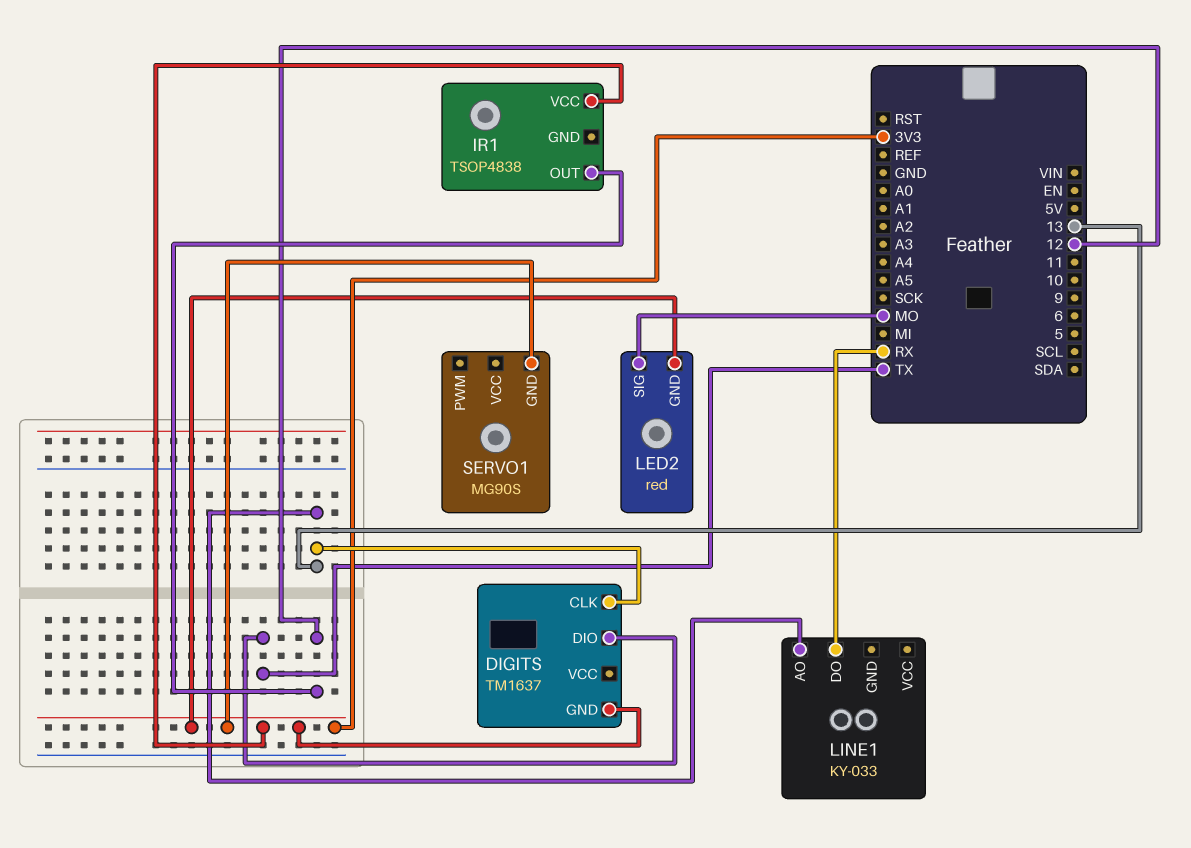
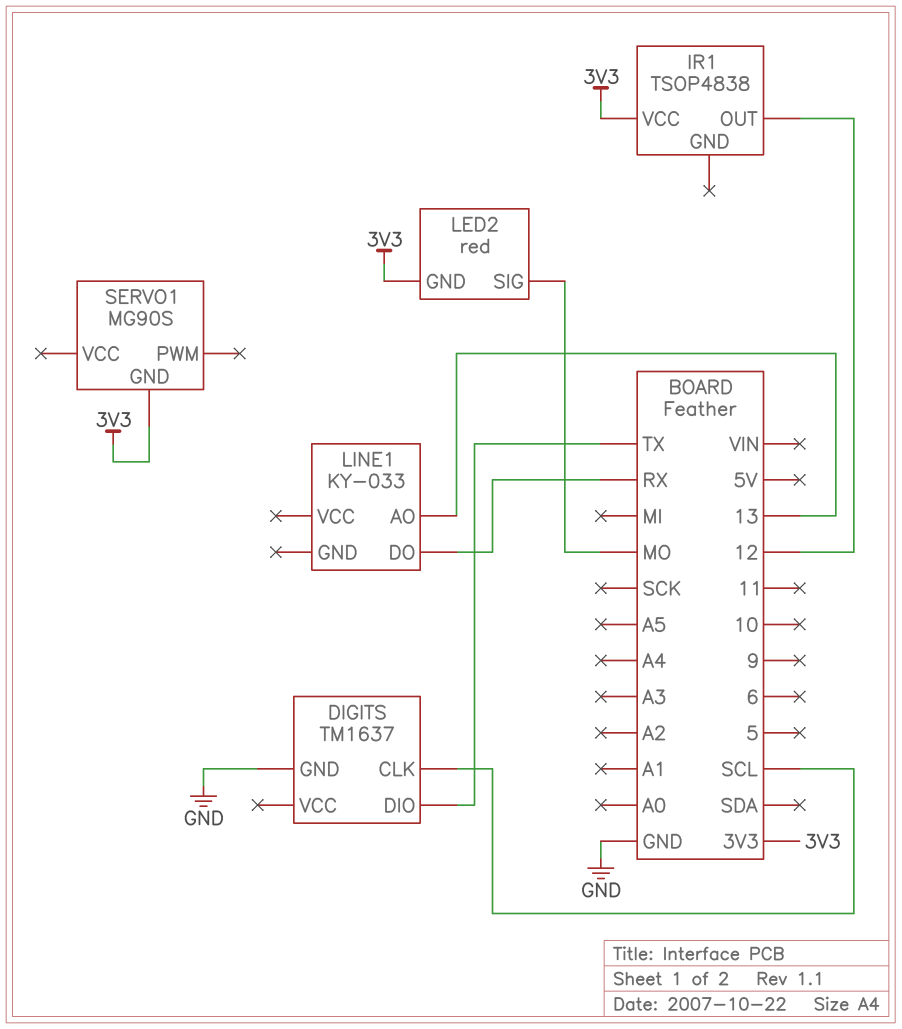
DIGITS pin CLK: 13 -> SCL
DIGITS pin GND: 3V3 -> GND

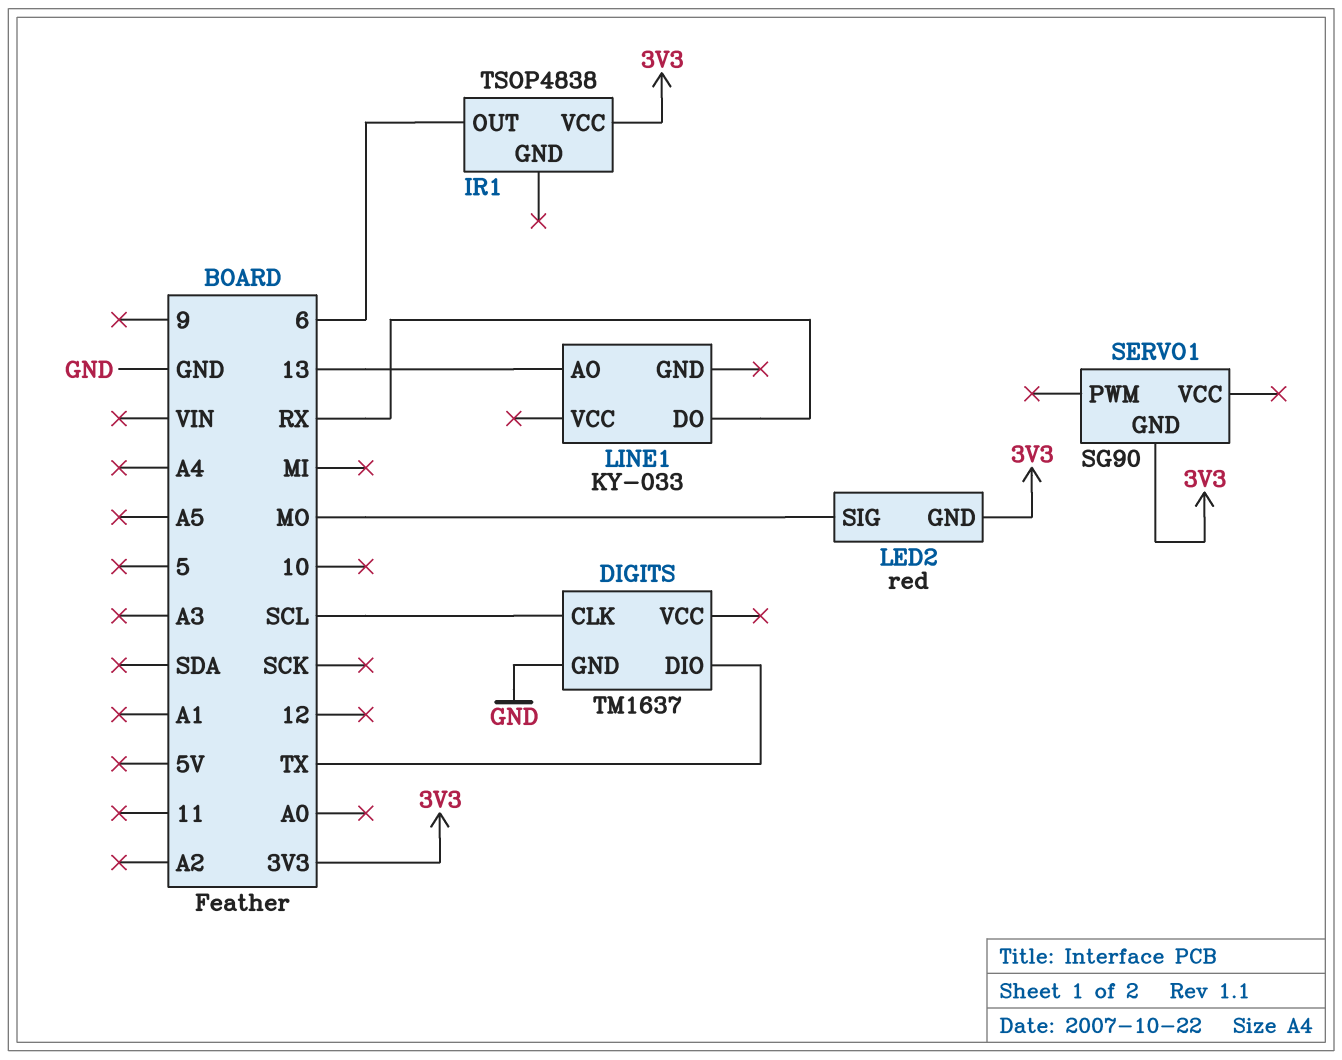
IR1 pin OUT: 12 -> 6
SERVO1: MG90S -> SG90

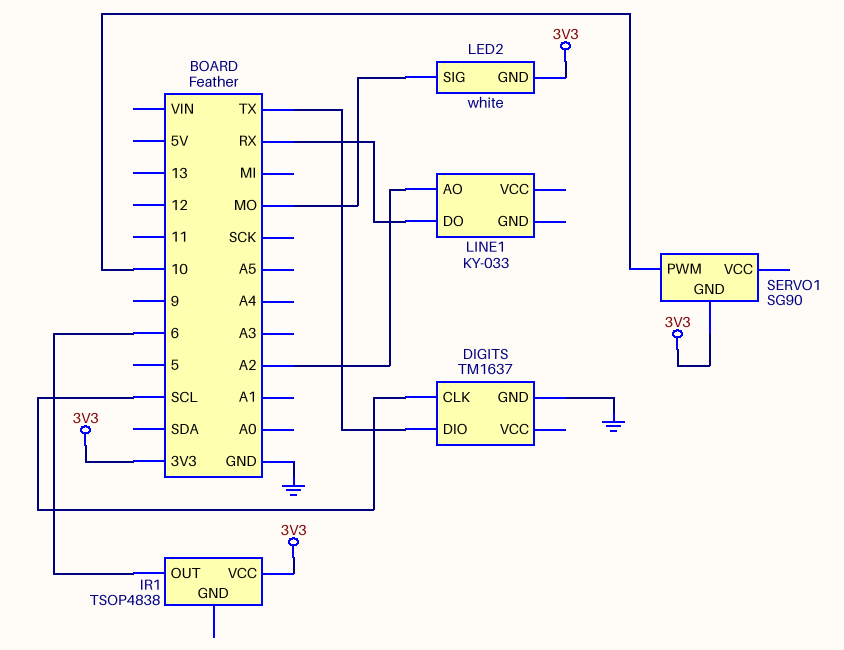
LED2: red -> white
LINE1 pin AO: 13 -> A2
SERVO1 pin PWM: none -> 10

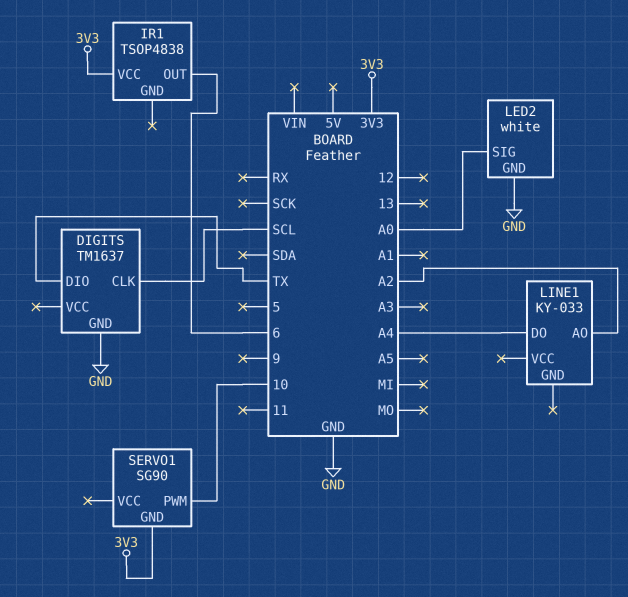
LED2 pin GND: 3V3 -> GND
LED2 pin SIG: MO -> A0
LINE1 pin DO: RX -> A4

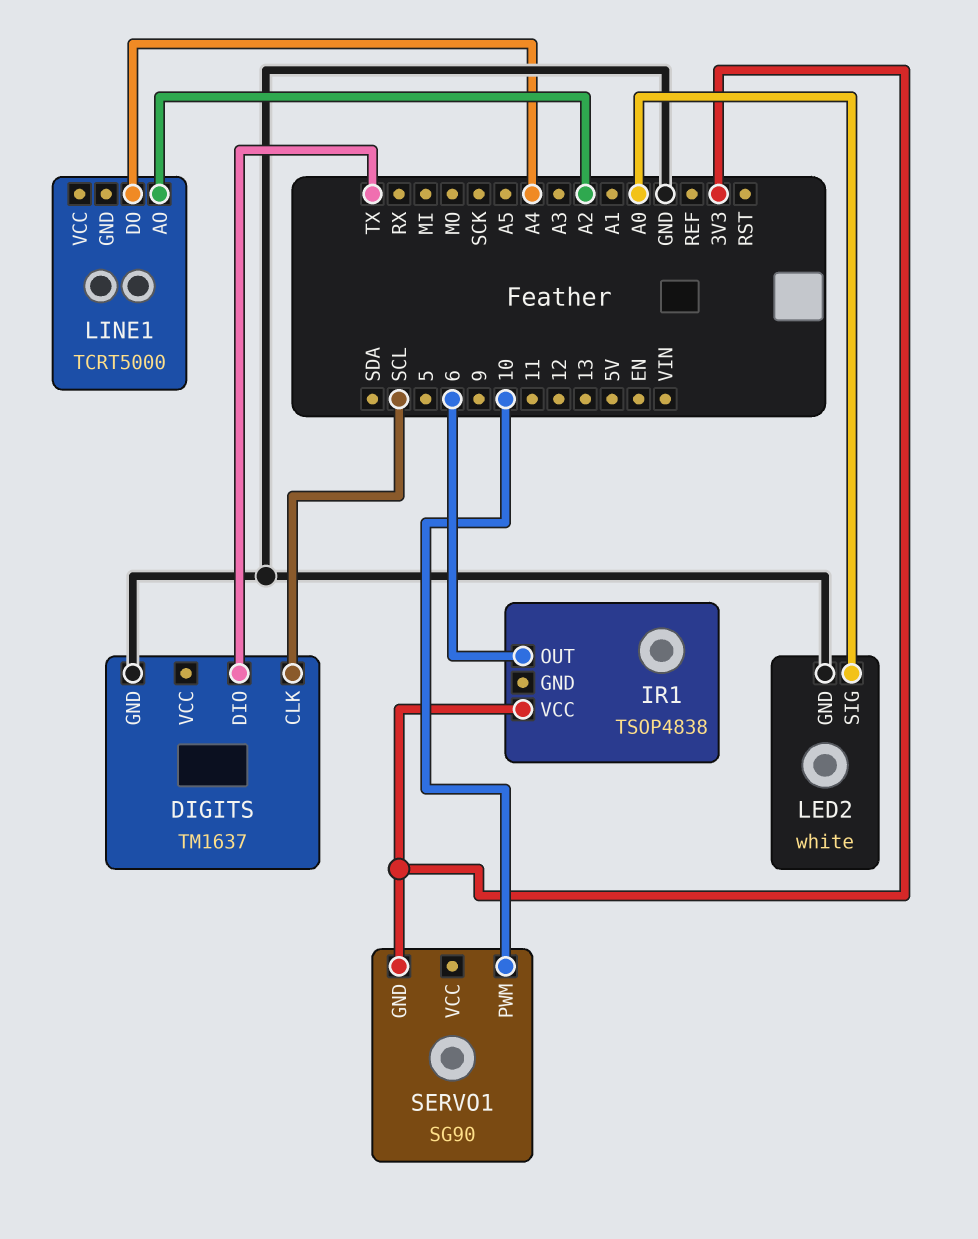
LINE1: KY-033 -> TCRT5000

